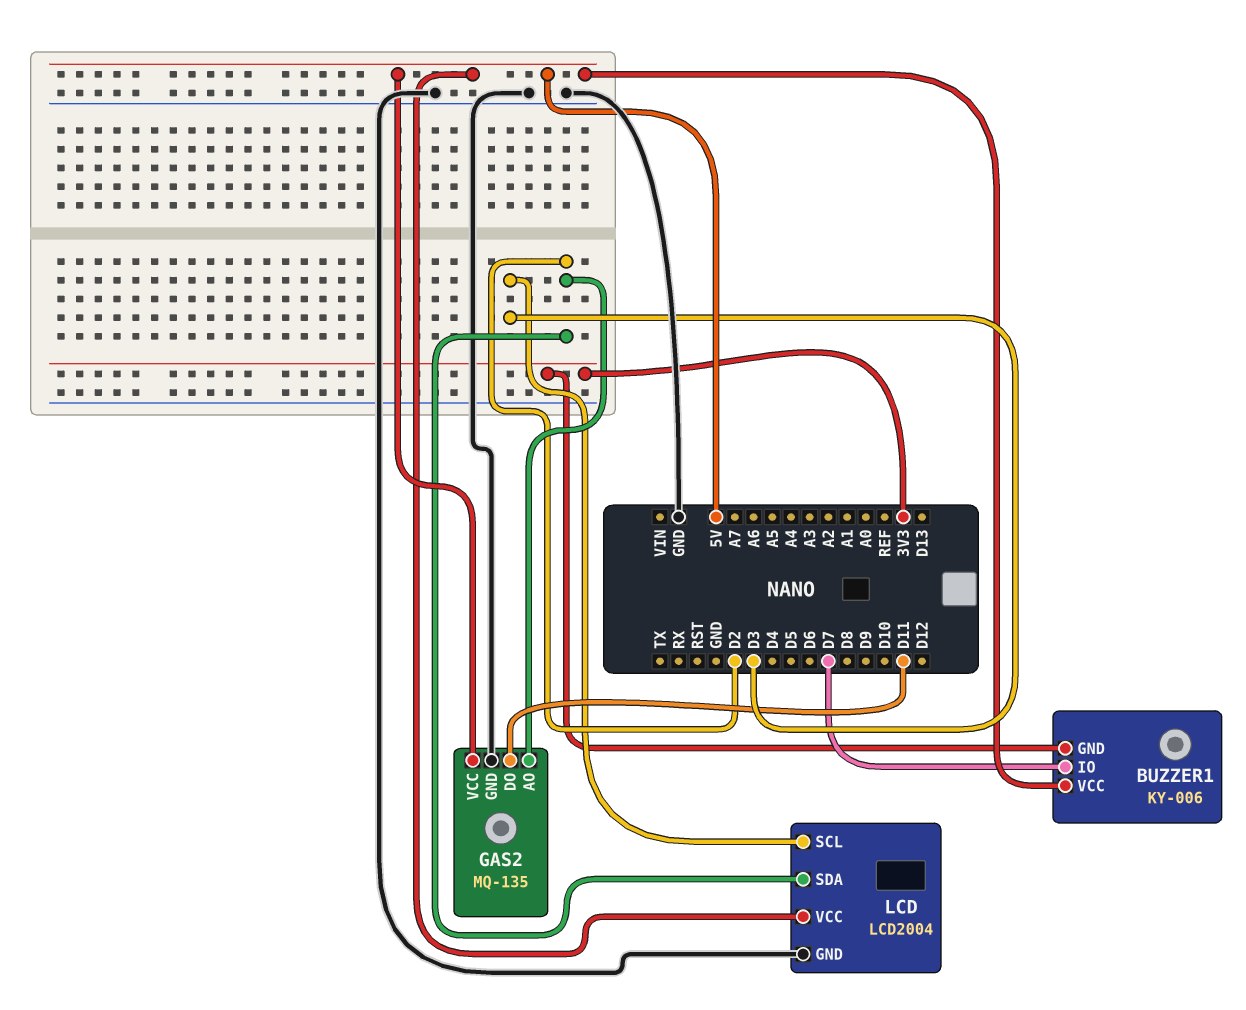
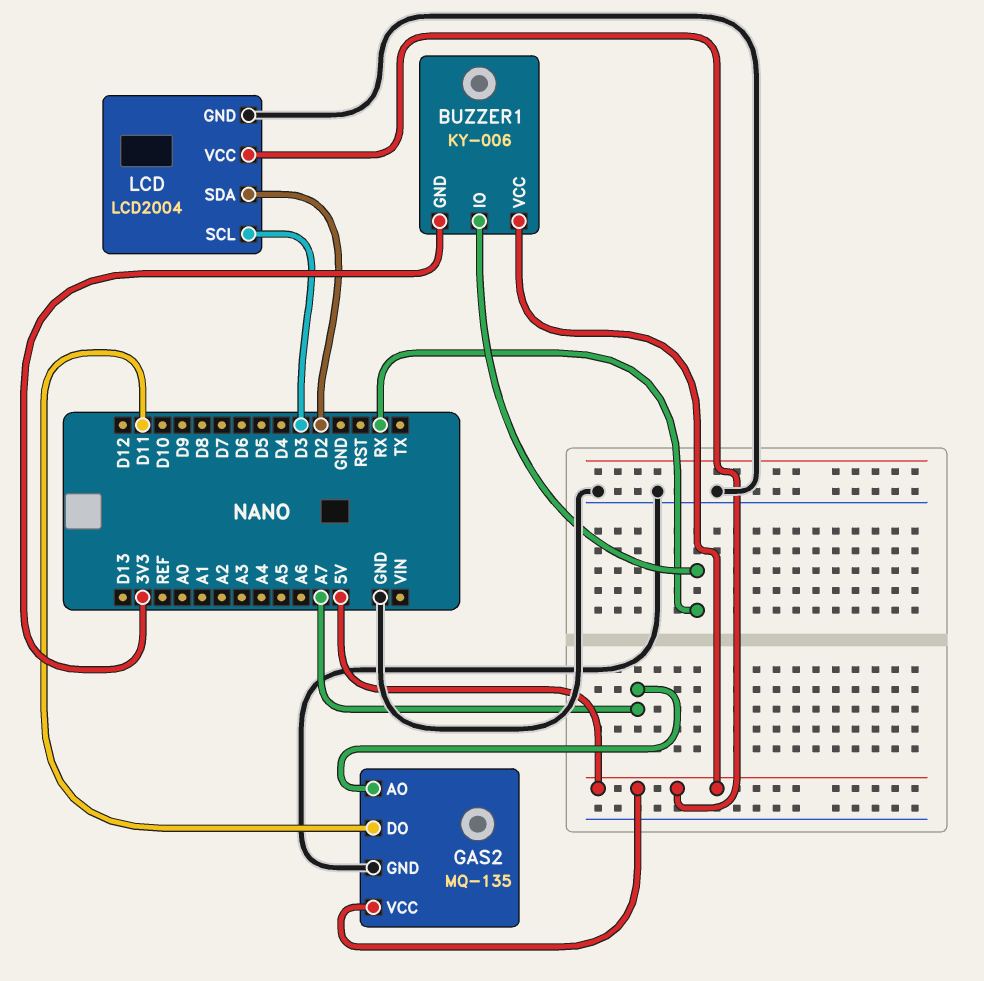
BUZZER1 pin IO: D7 -> RX
GAS2 pin AO: D2 -> A7

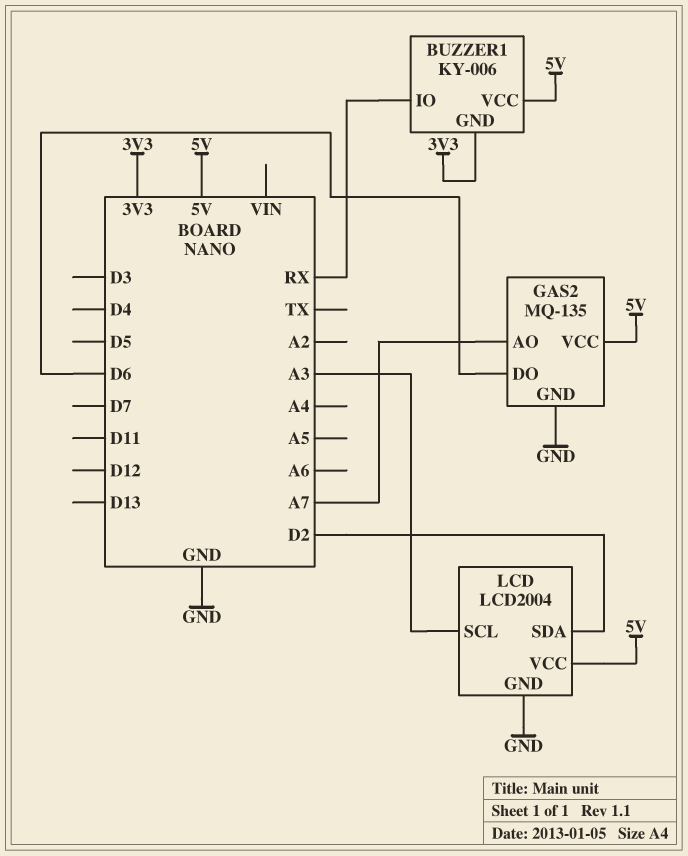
GAS2 pin DO: D11 -> D6
LCD pin SCL: D3 -> A3

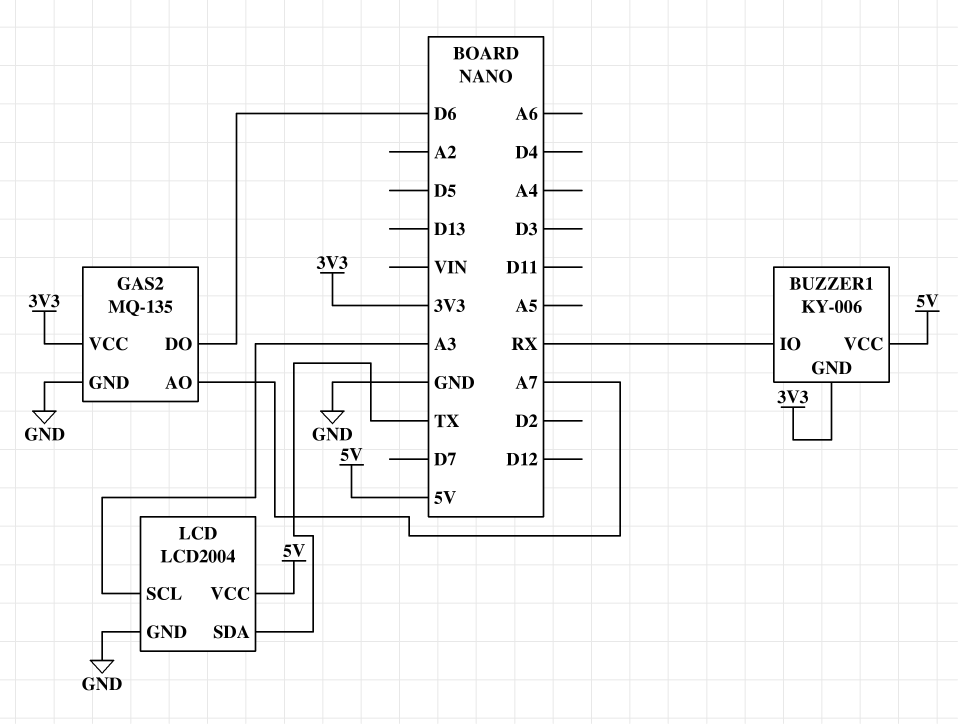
GAS2 pin VCC: 5V -> 3V3
LCD pin SDA: D2 -> TX

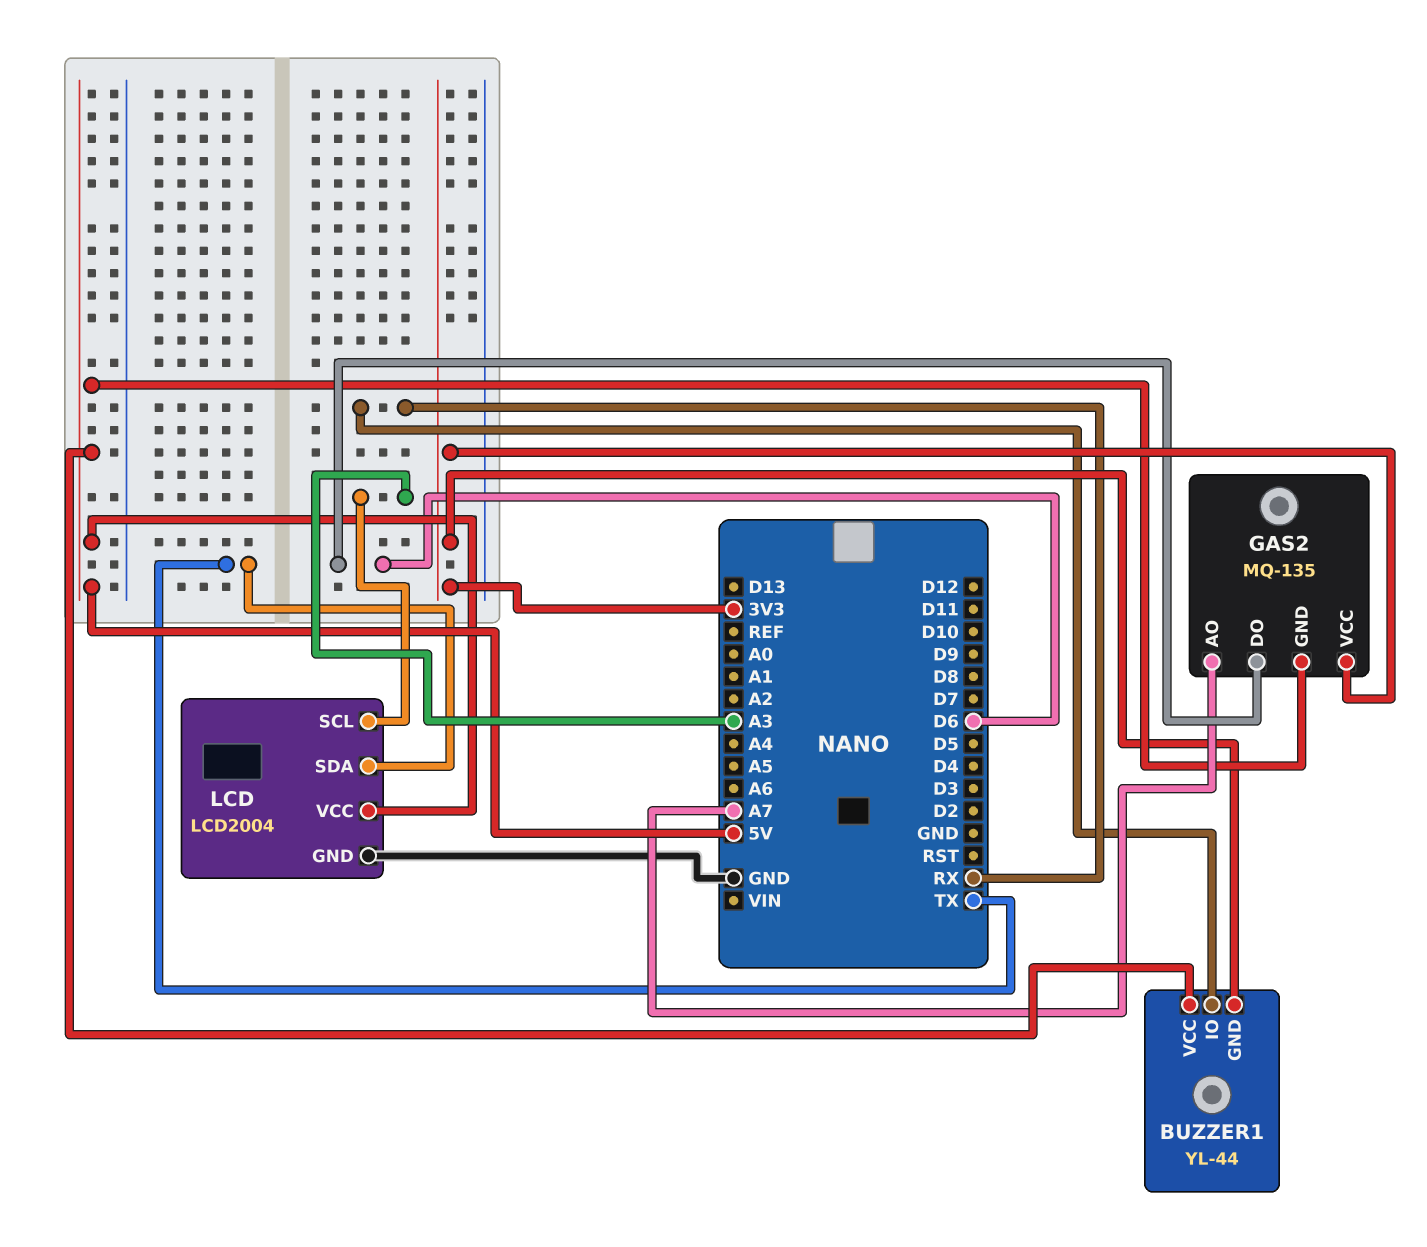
BUZZER1: KY-006 -> YL-44
GAS2 pin GND: GND -> 5V

